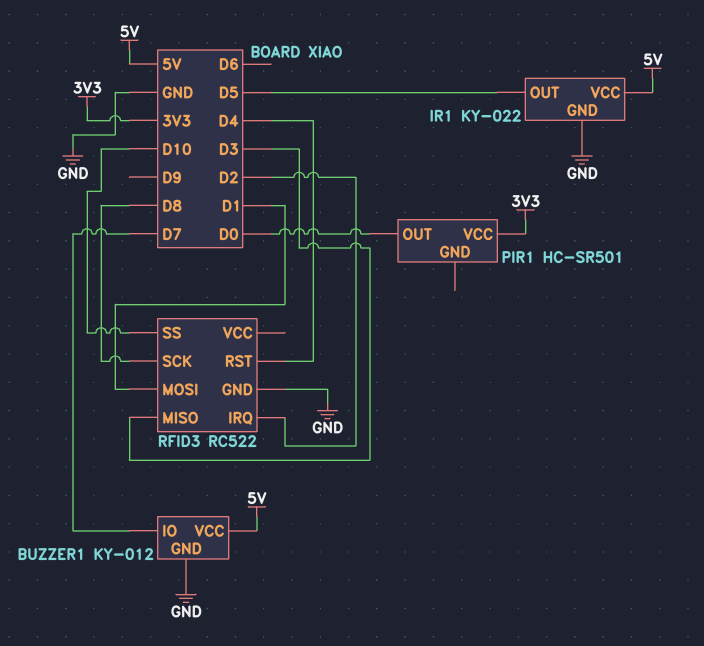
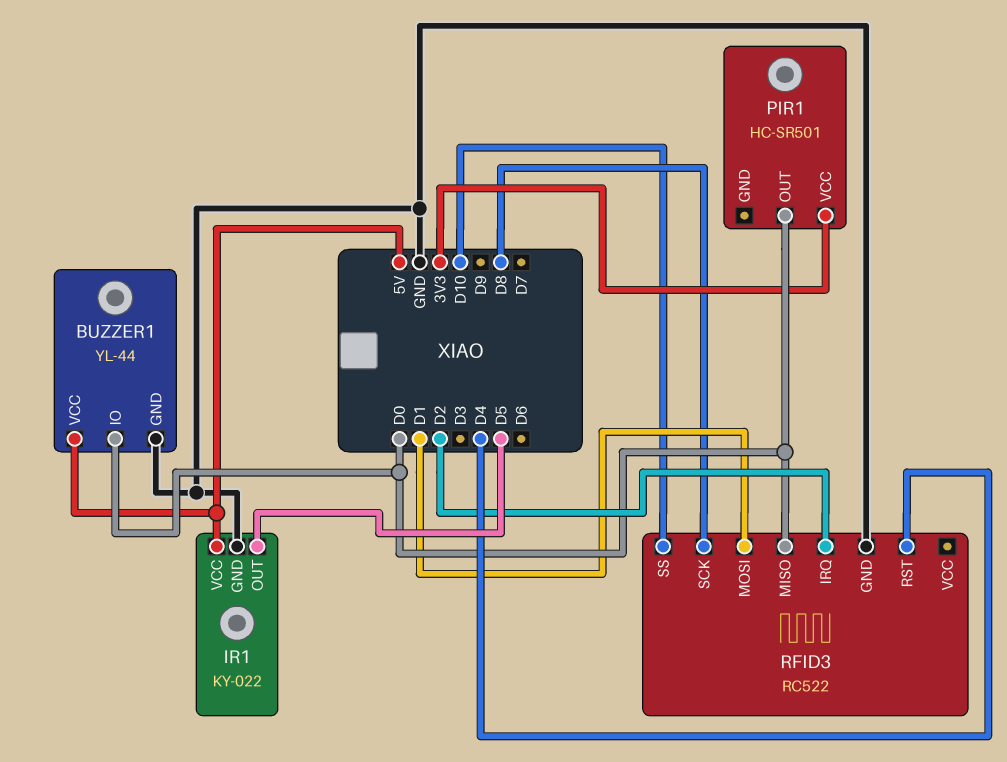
BUZZER1: KY-012 -> YL-44
BUZZER1 pin IO: D7 -> D0
RFID3 pin MISO: D3 -> D0

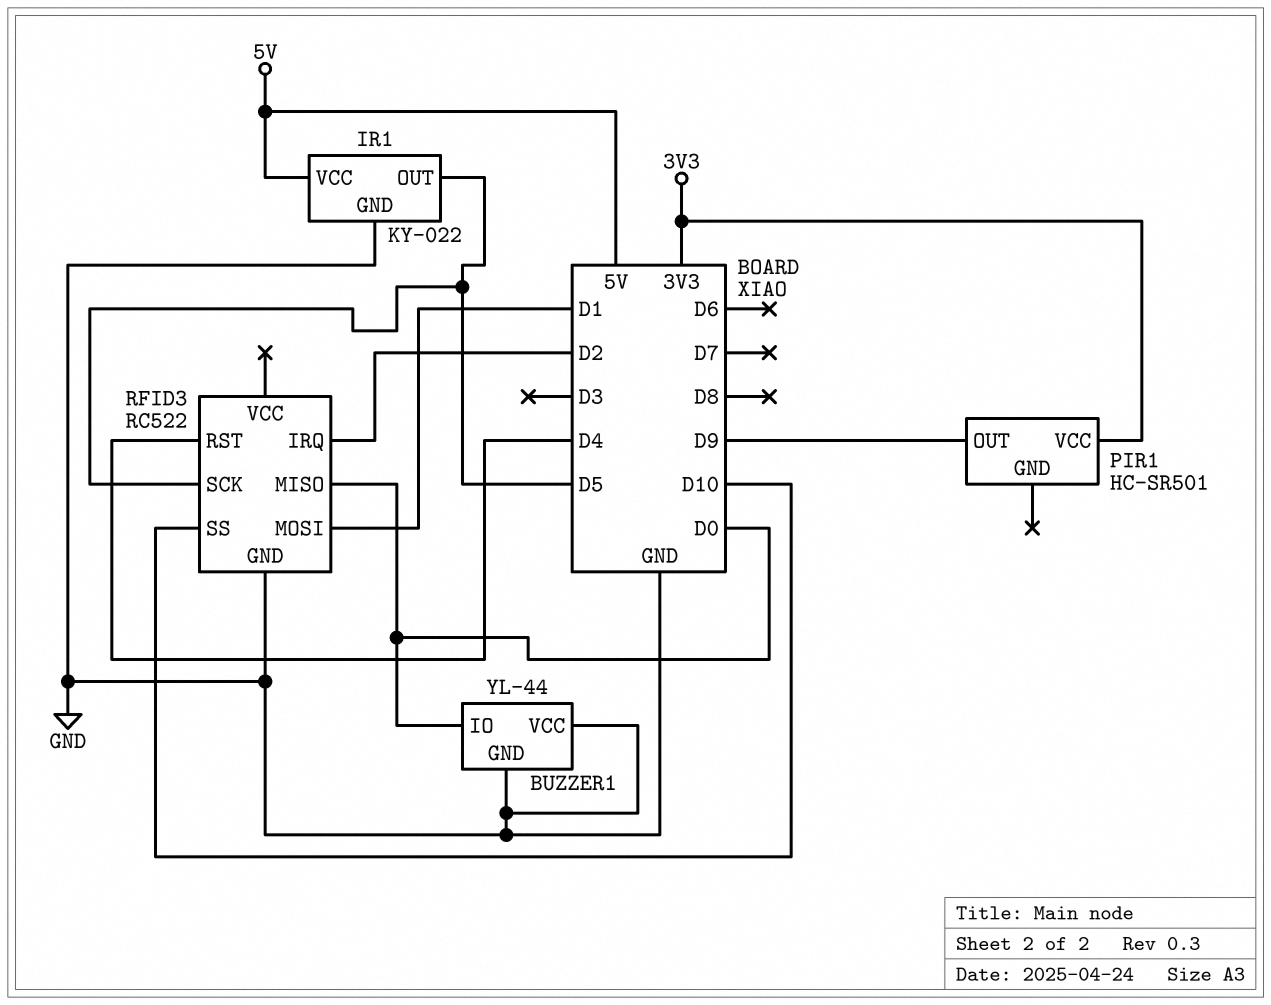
BUZZER1 pin VCC: 5V -> GND
PIR1 pin OUT: D0 -> D9
RFID3 pin SCK: D8 -> D5

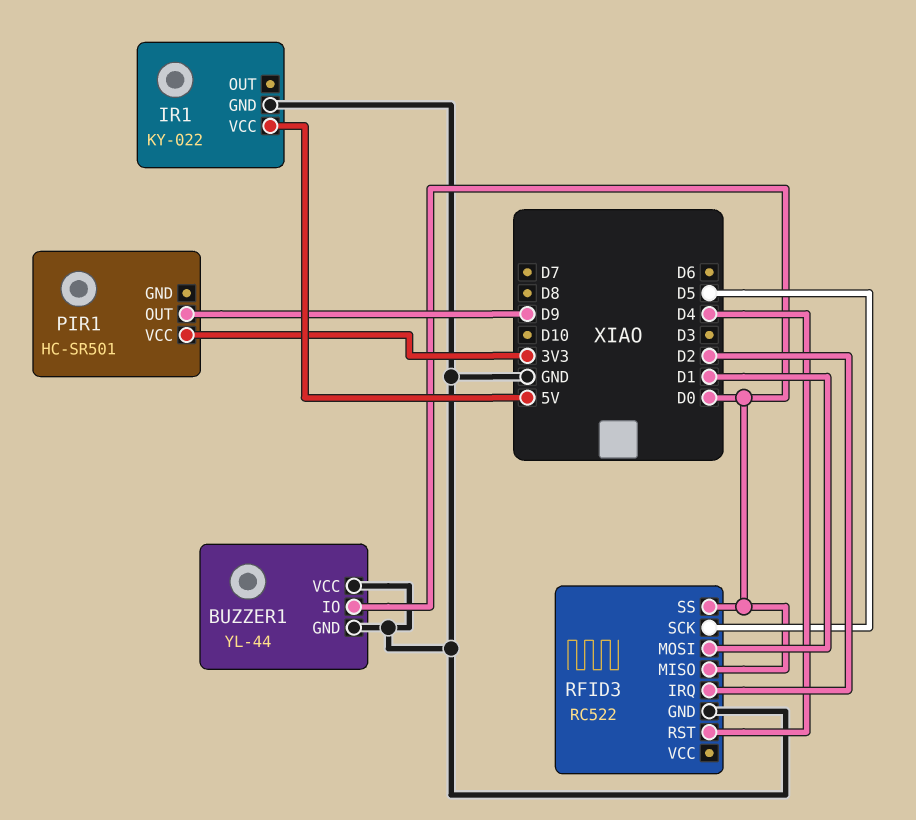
IR1 pin OUT: D5 -> none
RFID3 pin SS: D10 -> D0

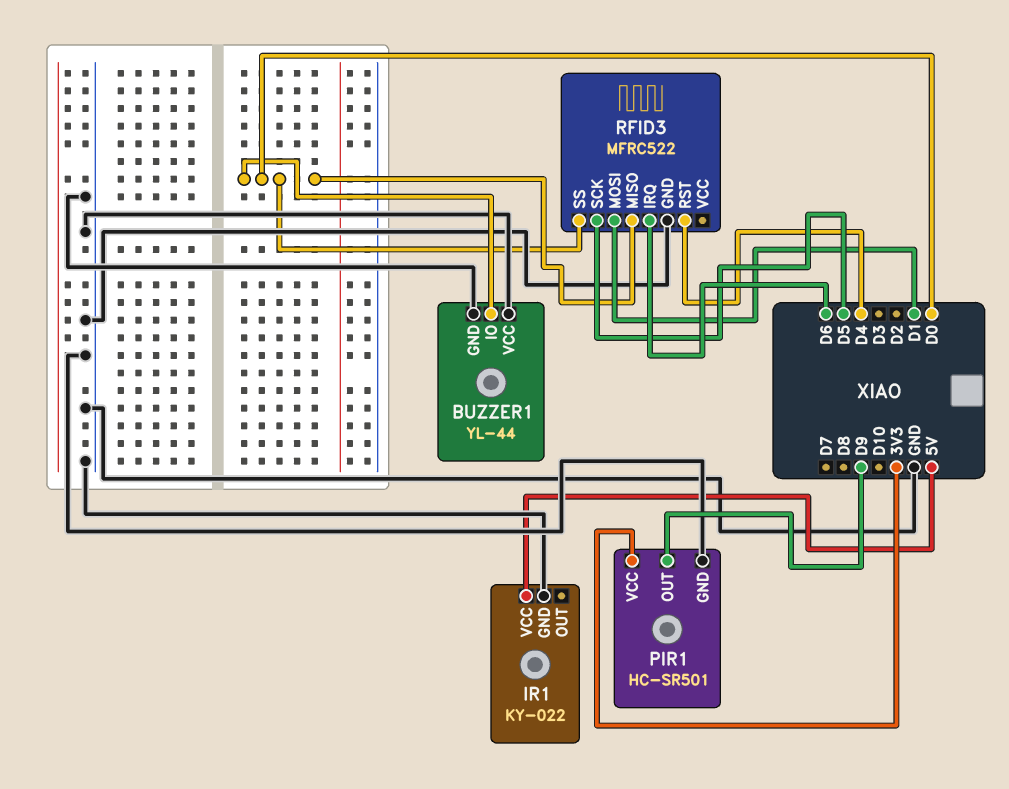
PIR1 pin GND: none -> GND
RFID3: RC522 -> MFRC522
RFID3 pin IRQ: D2 -> D6

